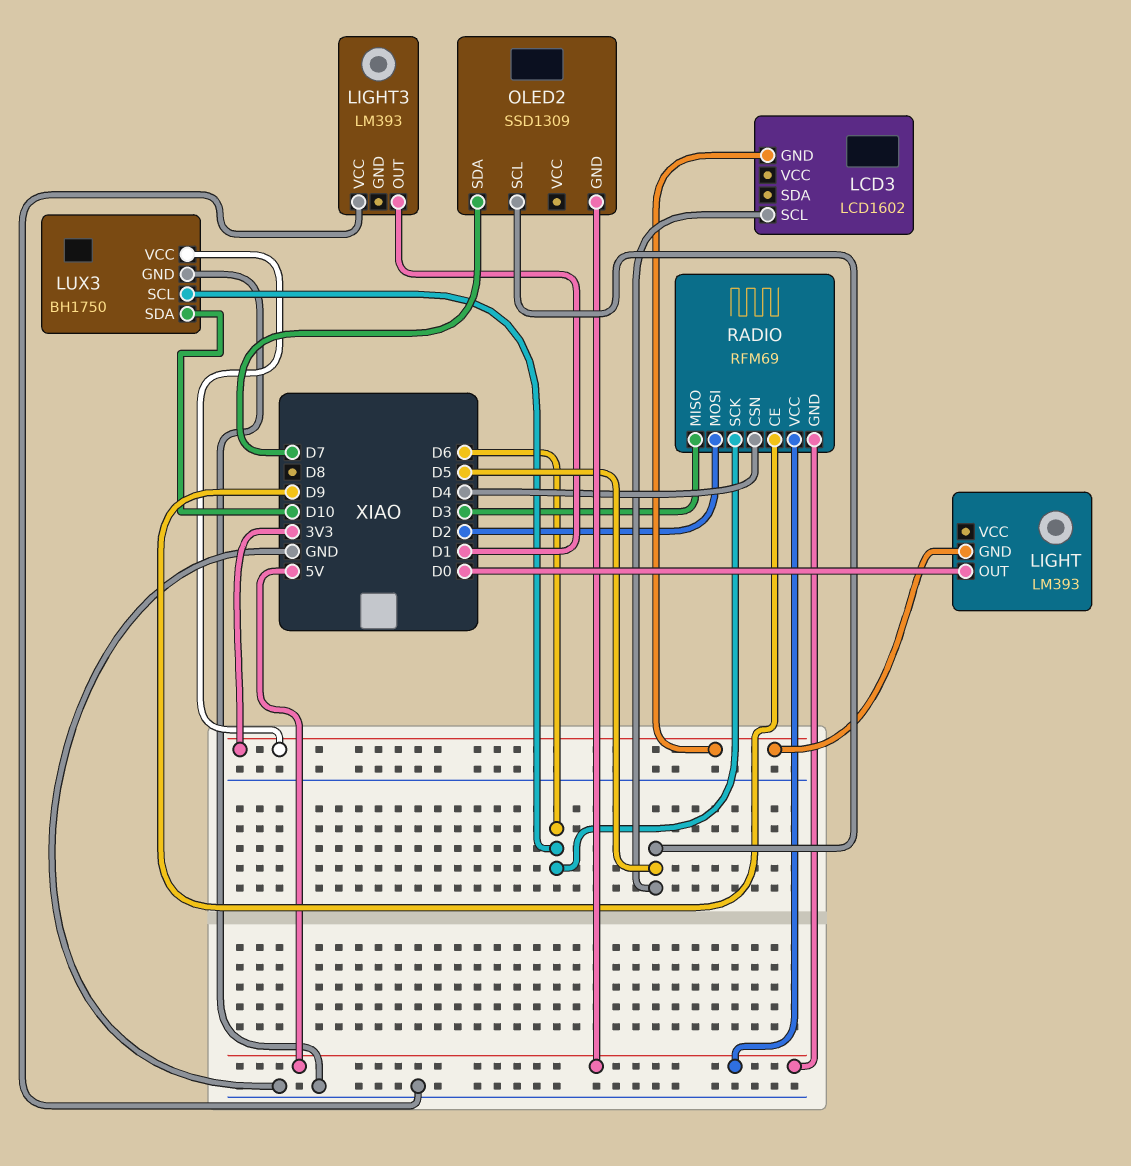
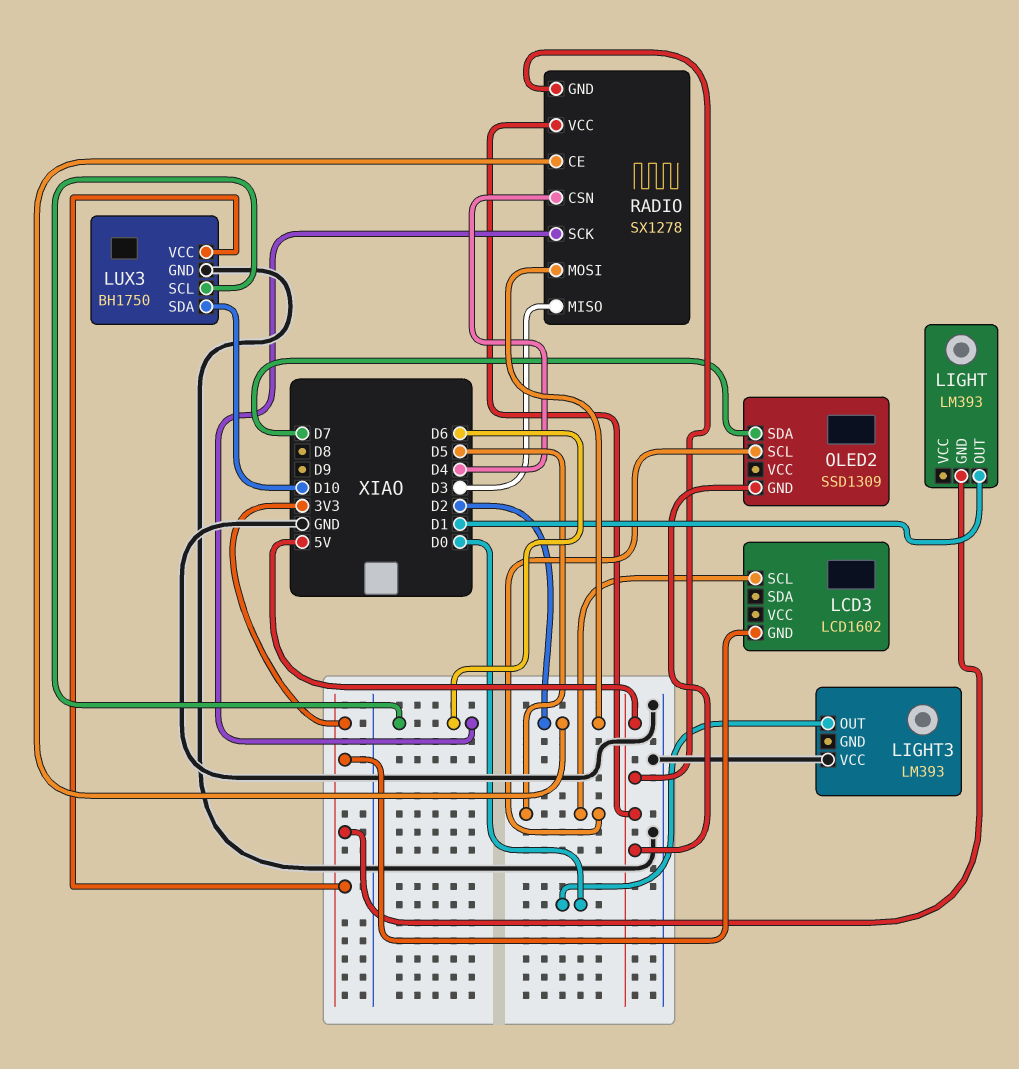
LIGHT pin OUT: D0 -> D1
LIGHT3 pin OUT: D1 -> D0
RADIO: RFM69 -> SX1278
RADIO pin CE: D9 -> D2

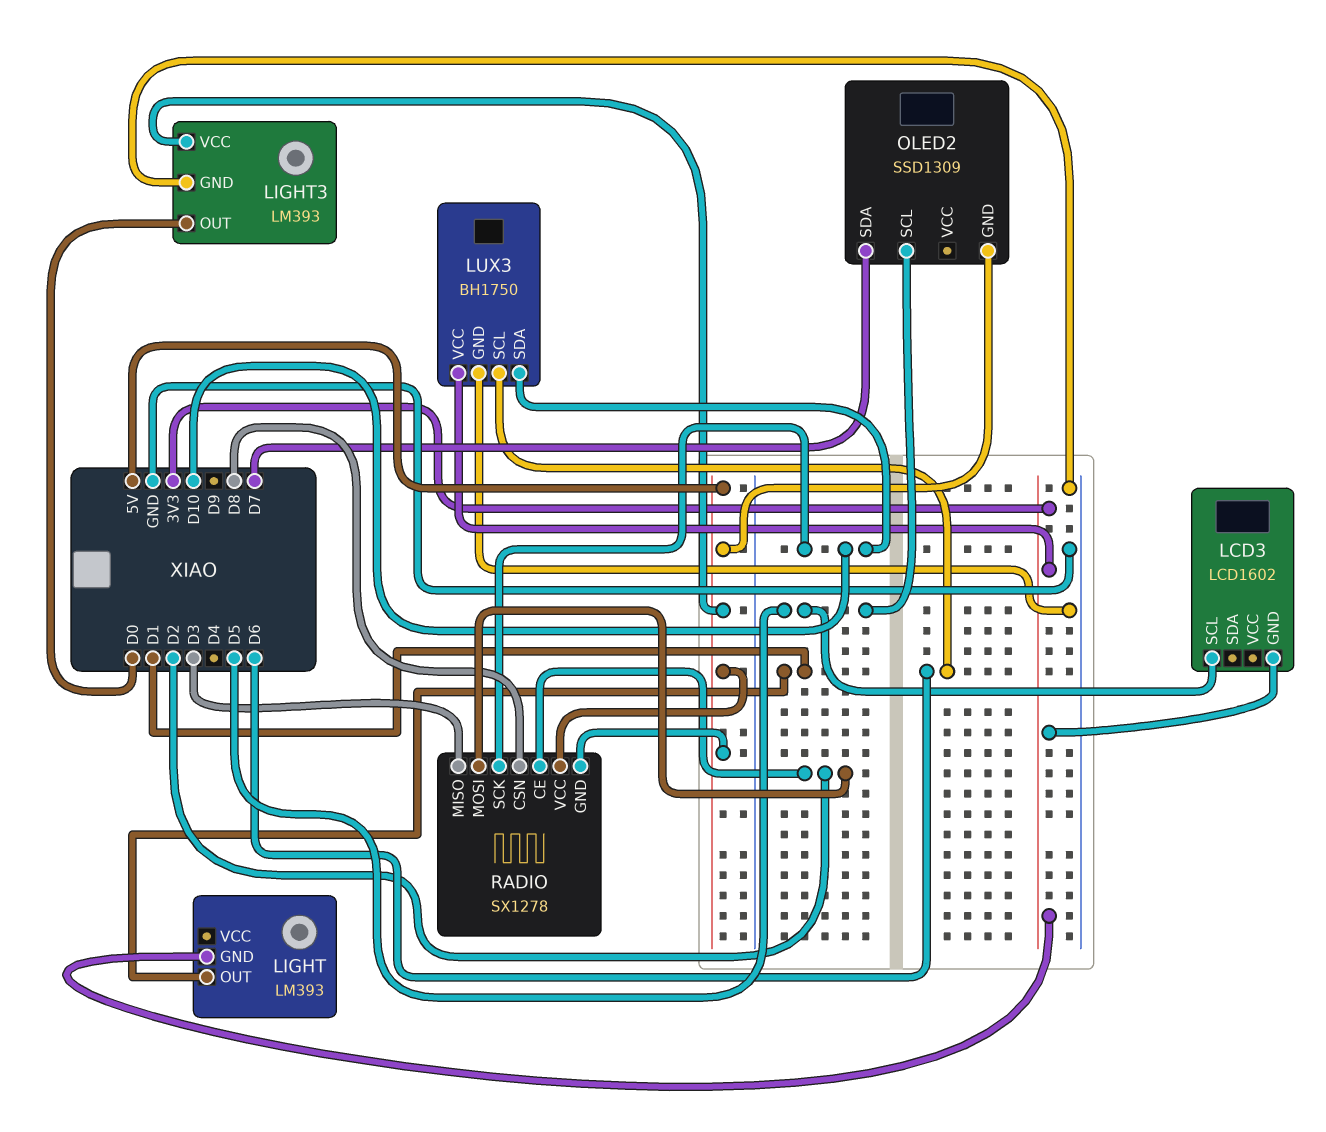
LIGHT3 pin GND: none -> GND
LIGHT3 pin VCC: GND -> 5V
RADIO pin CSN: D4 -> D8
RADIO pin SCK: D6 -> D10

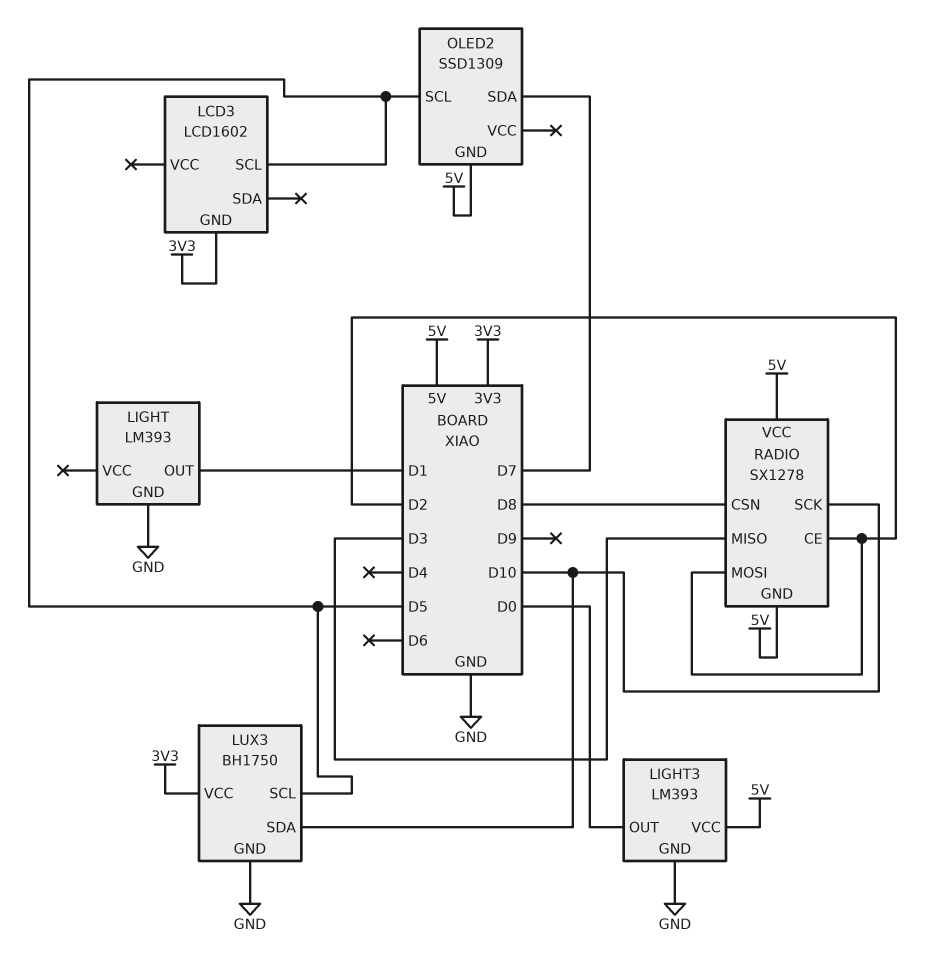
LIGHT pin GND: 3V3 -> GND
LUX3 pin SCL: D6 -> D5

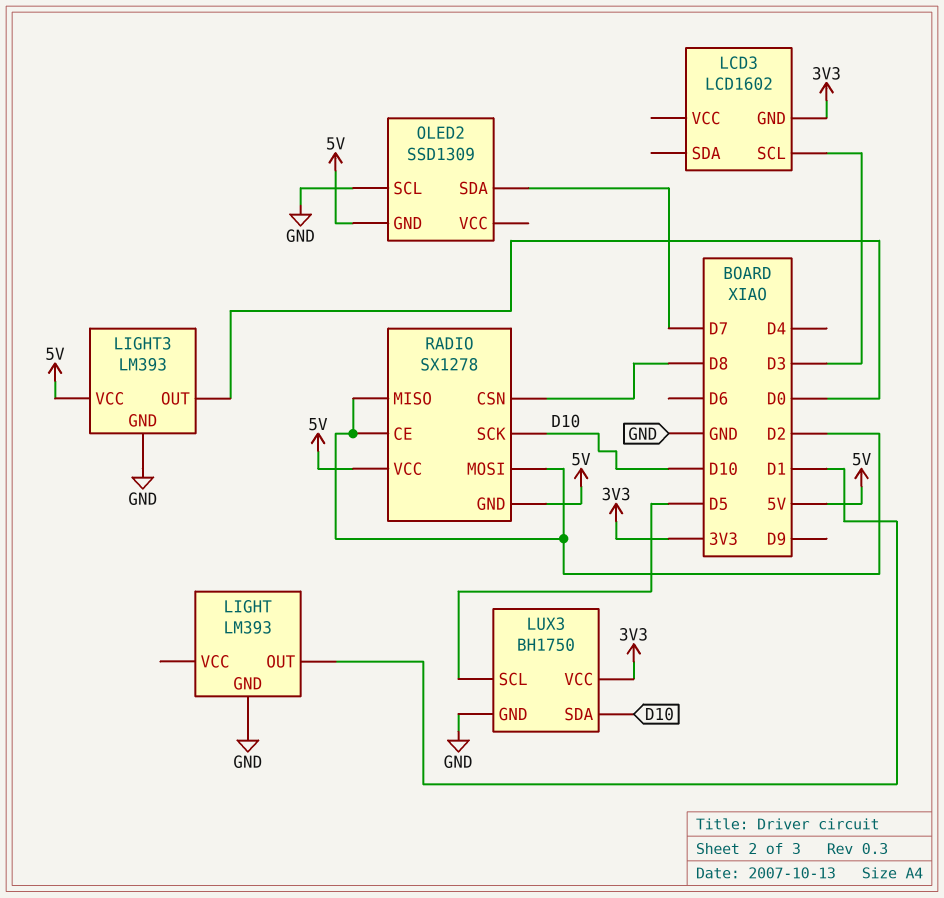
LCD3 pin SCL: D5 -> D3
OLED2 pin SCL: D5 -> GND
RADIO pin MISO: D3 -> D2

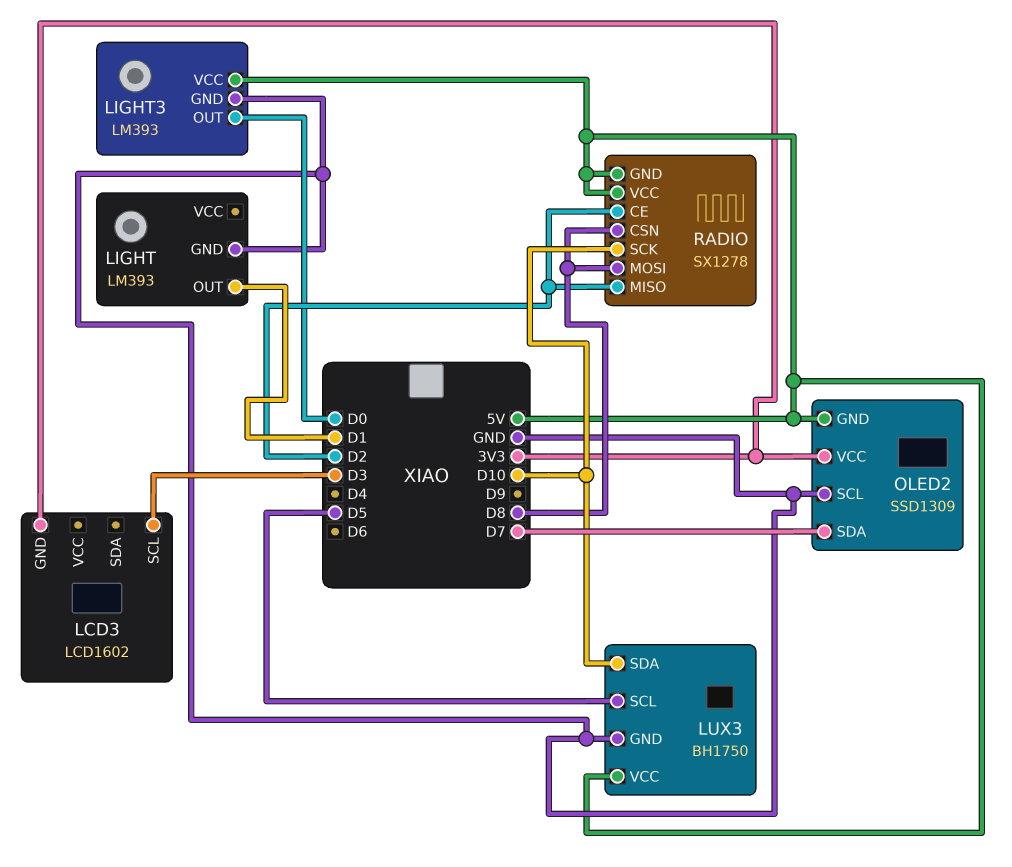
LUX3 pin VCC: 3V3 -> 5V
OLED2 pin VCC: none -> 3V3
RADIO pin MOSI: D2 -> D8

